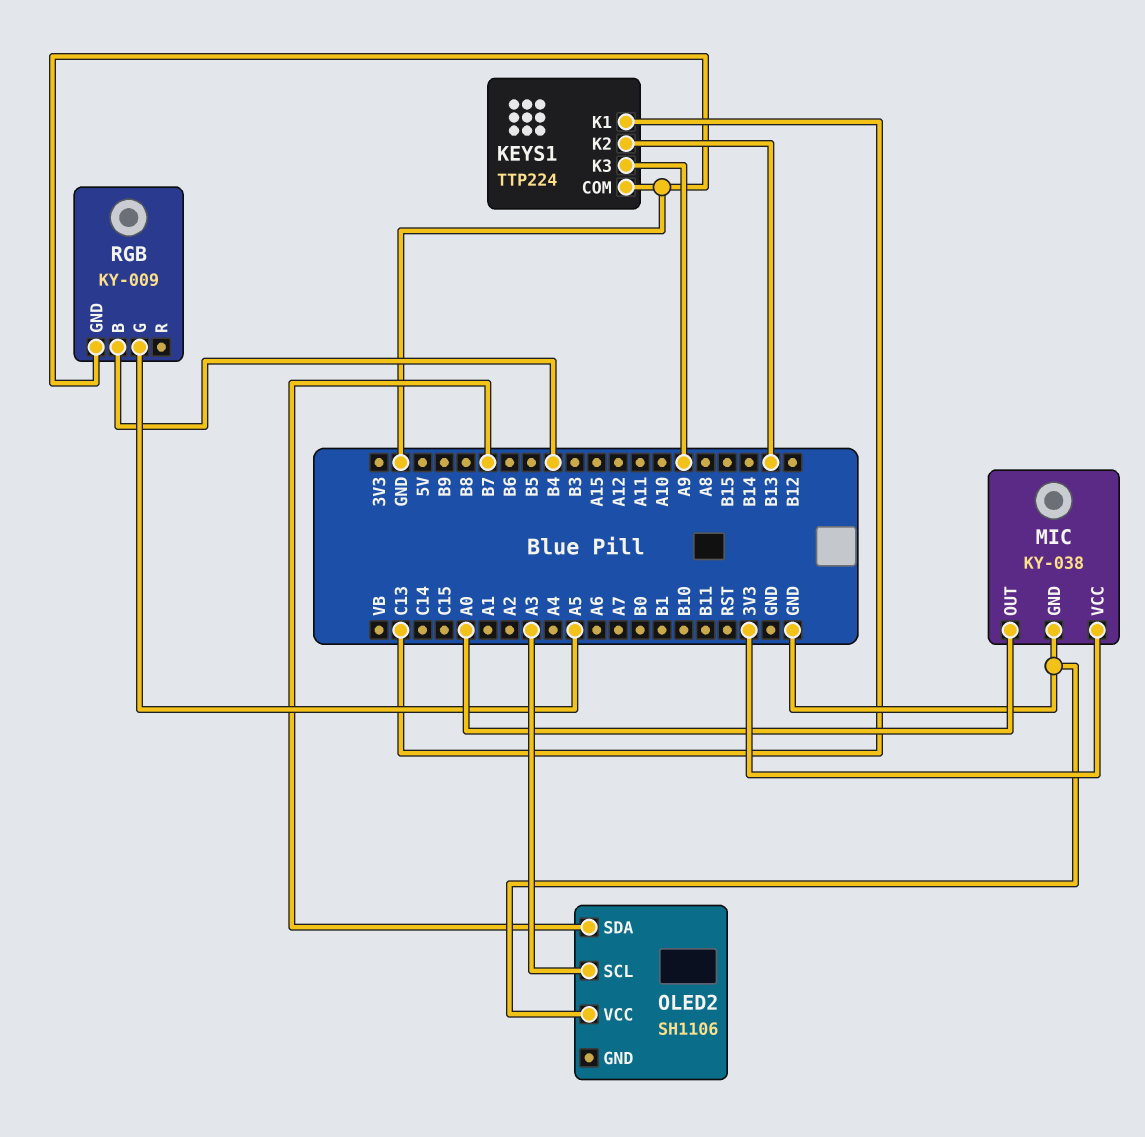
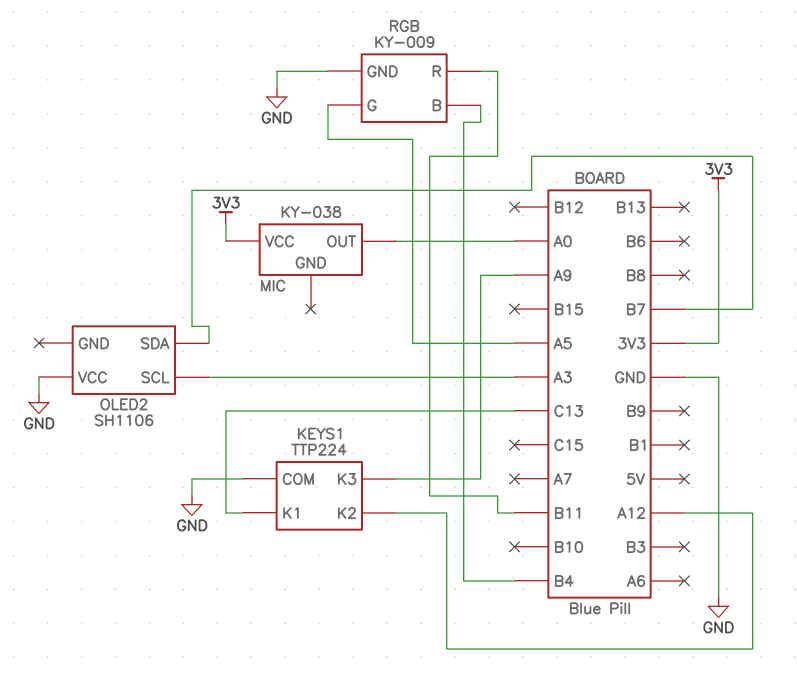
KEYS1 pin K2: B13 -> A12
MIC pin GND: GND -> none
RGB pin R: none -> B11

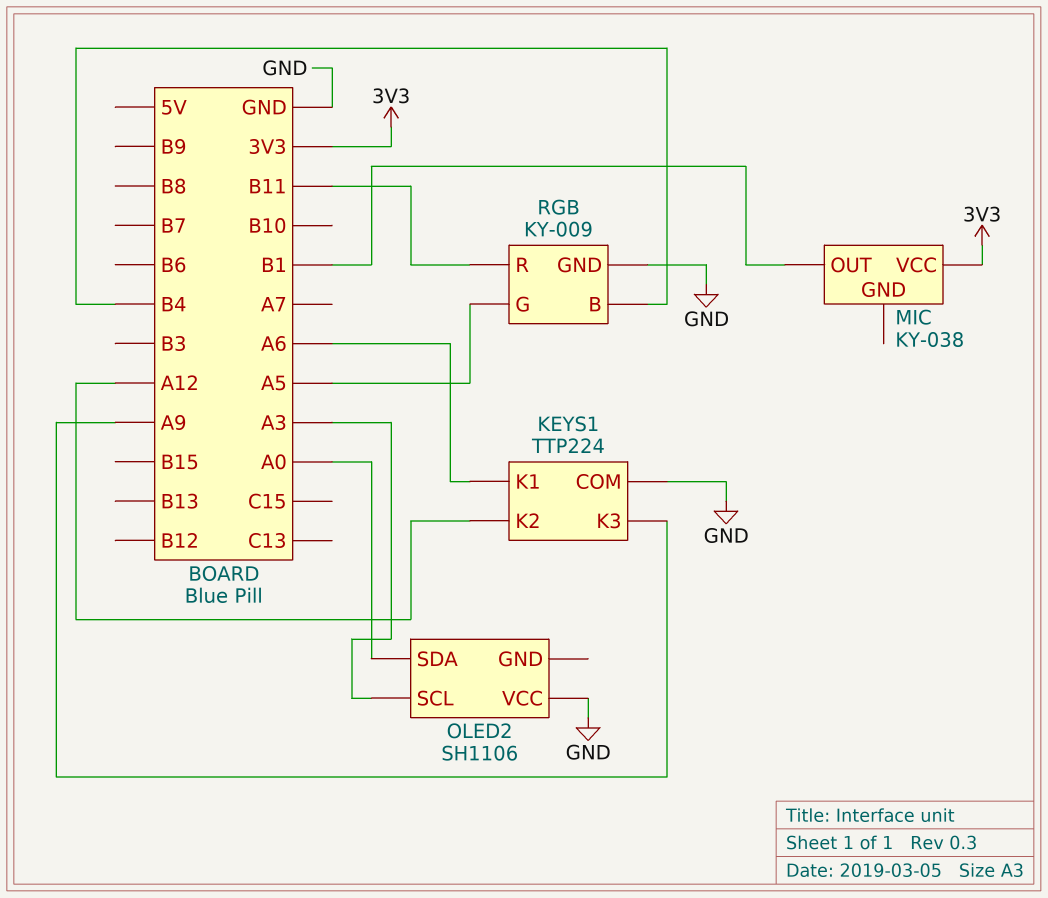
KEYS1 pin K1: C13 -> A6
MIC pin OUT: A0 -> B1
OLED2 pin SDA: B7 -> A0

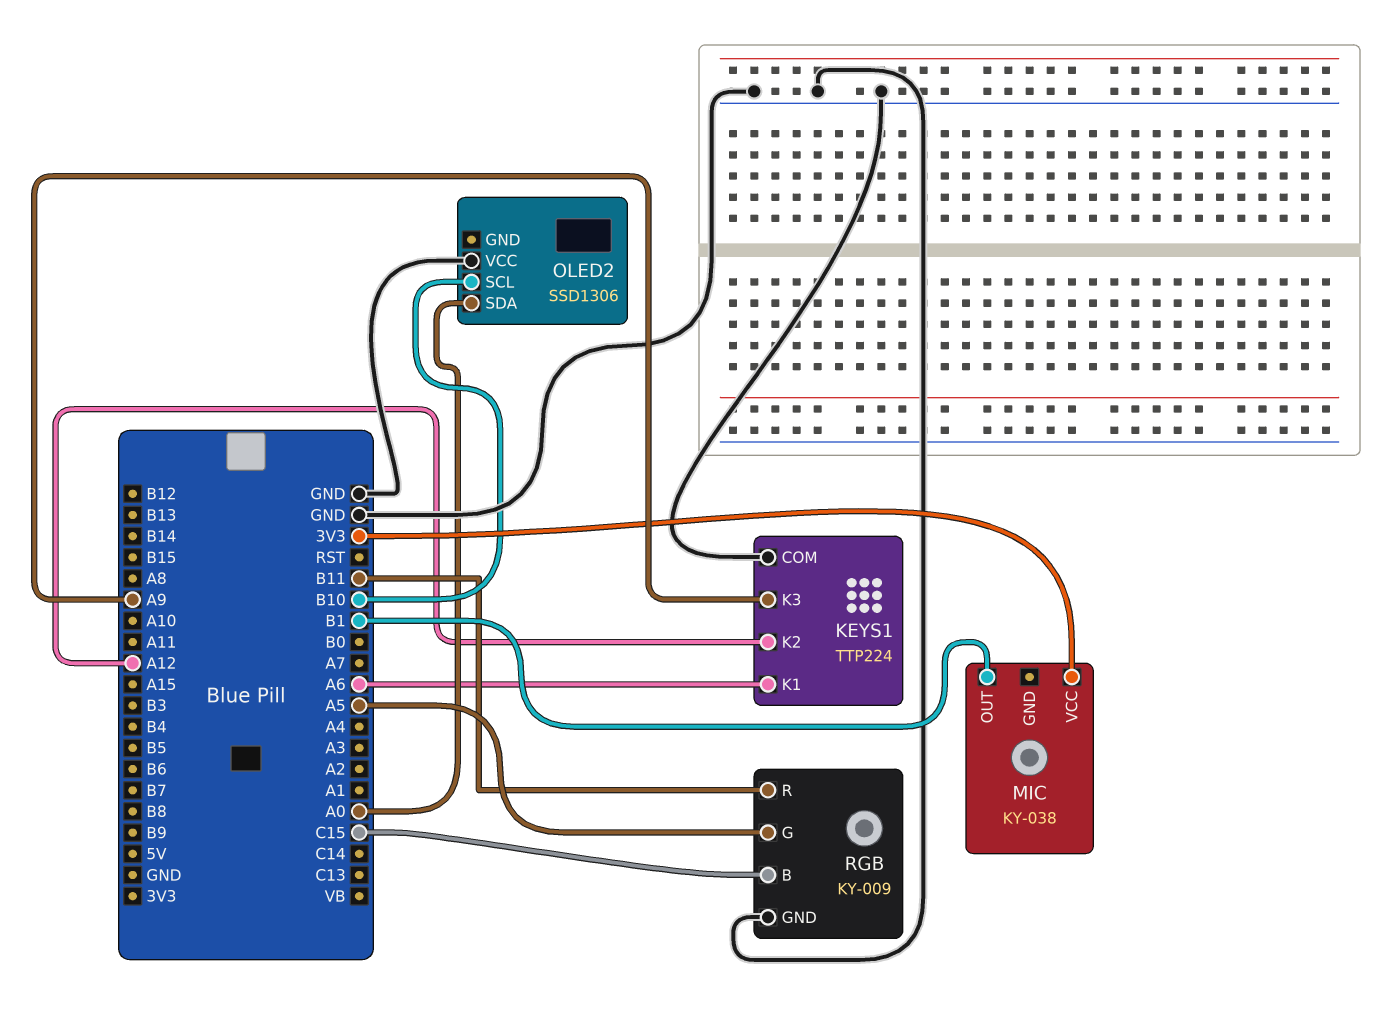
OLED2: SH1106 -> SSD1306
OLED2 pin SCL: A3 -> B10
RGB pin B: B4 -> C15

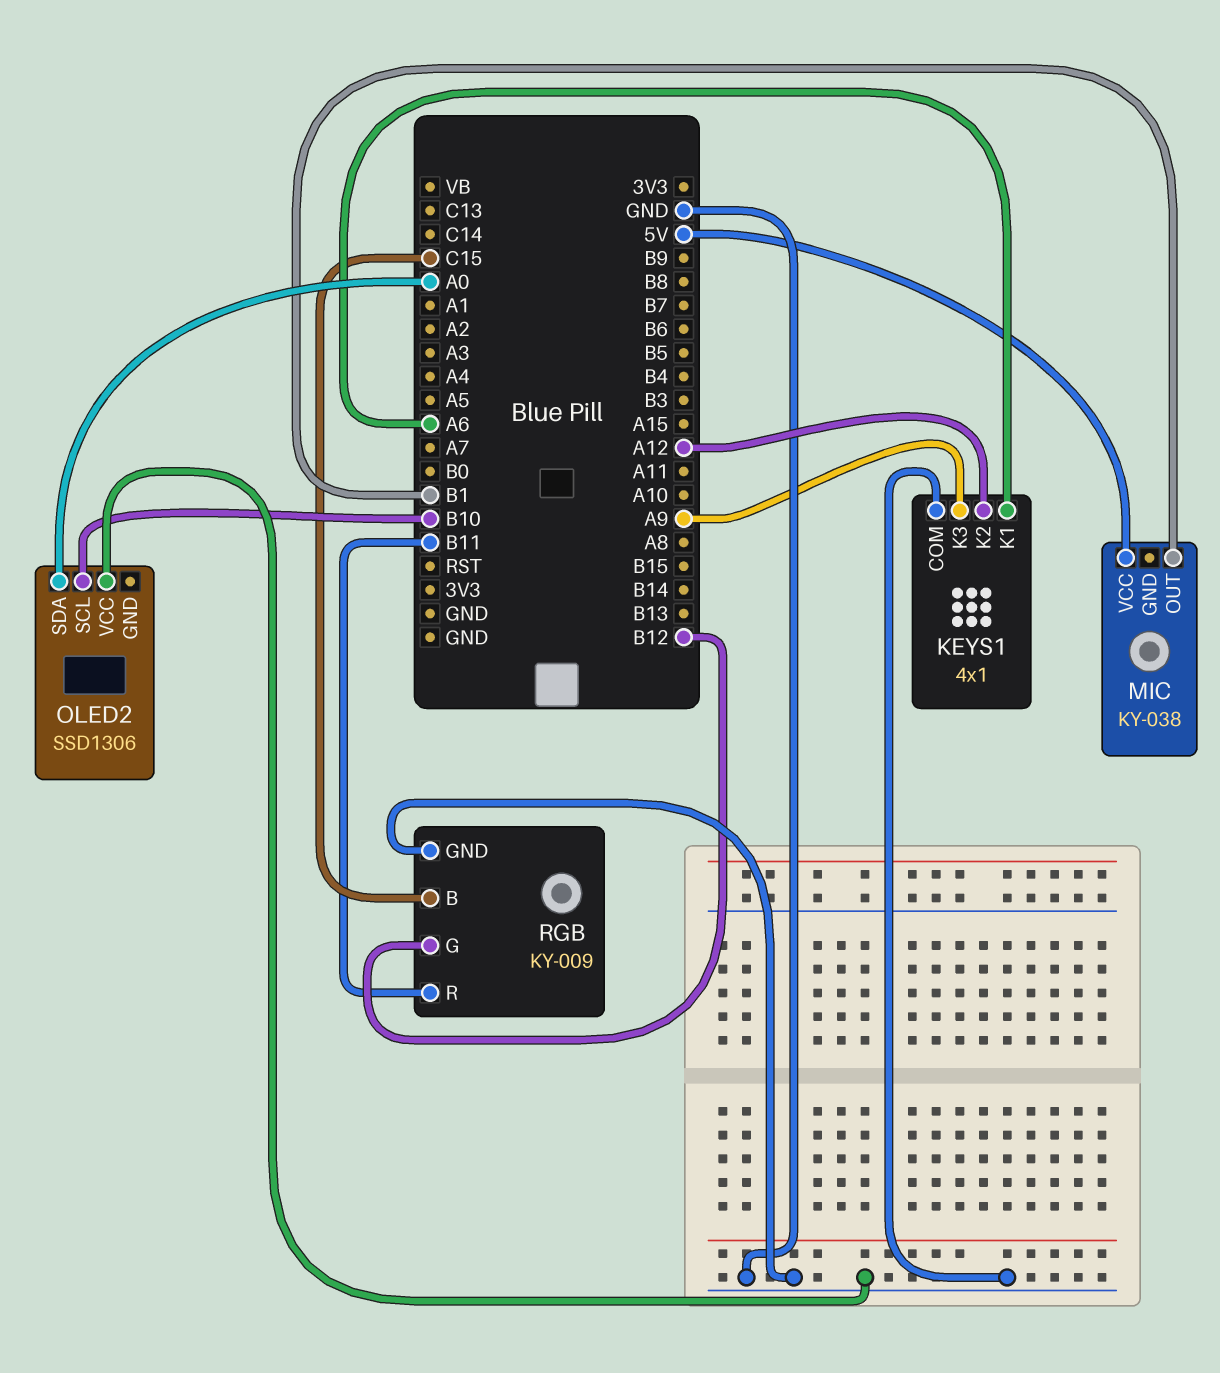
KEYS1: TTP224 -> 4x1
MIC pin VCC: 3V3 -> 5V
RGB pin G: A5 -> B12

